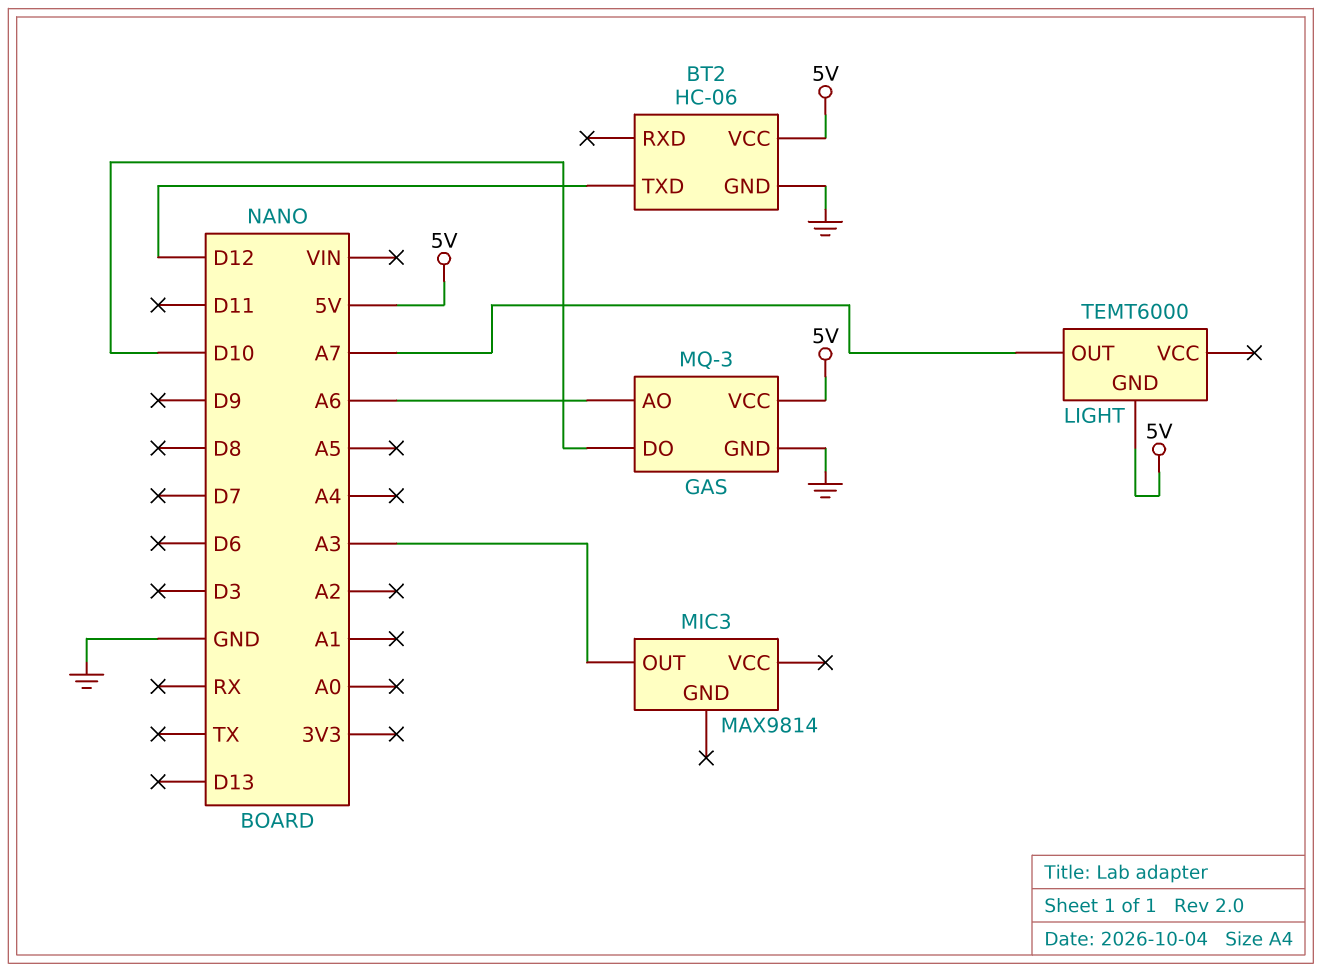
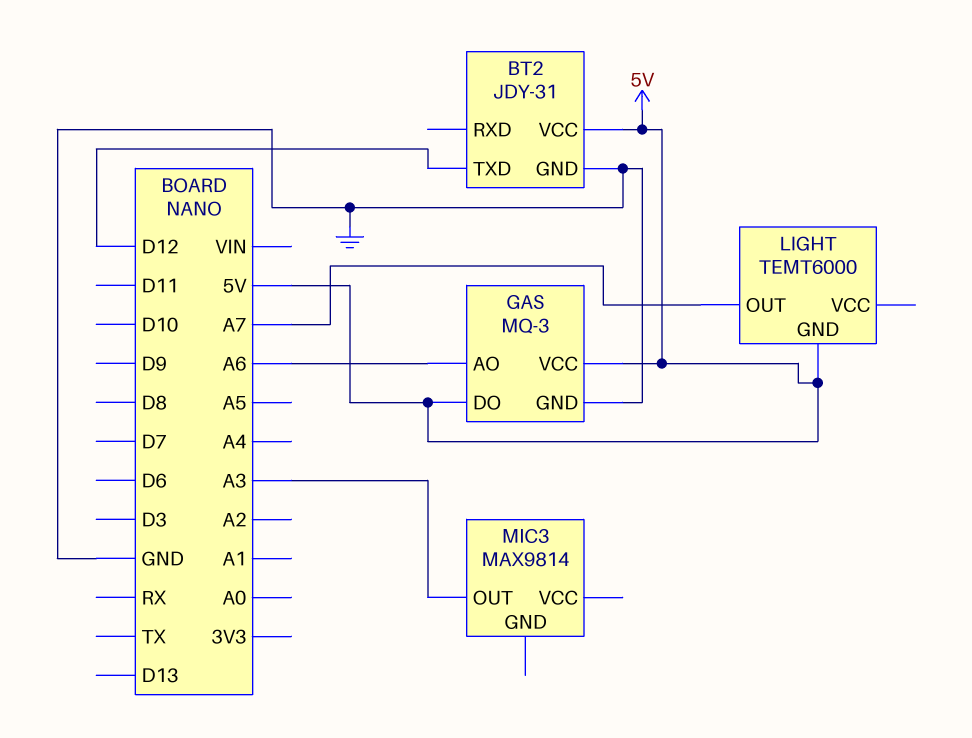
BT2: HC-06 -> JDY-31
GAS pin DO: D10 -> 5V

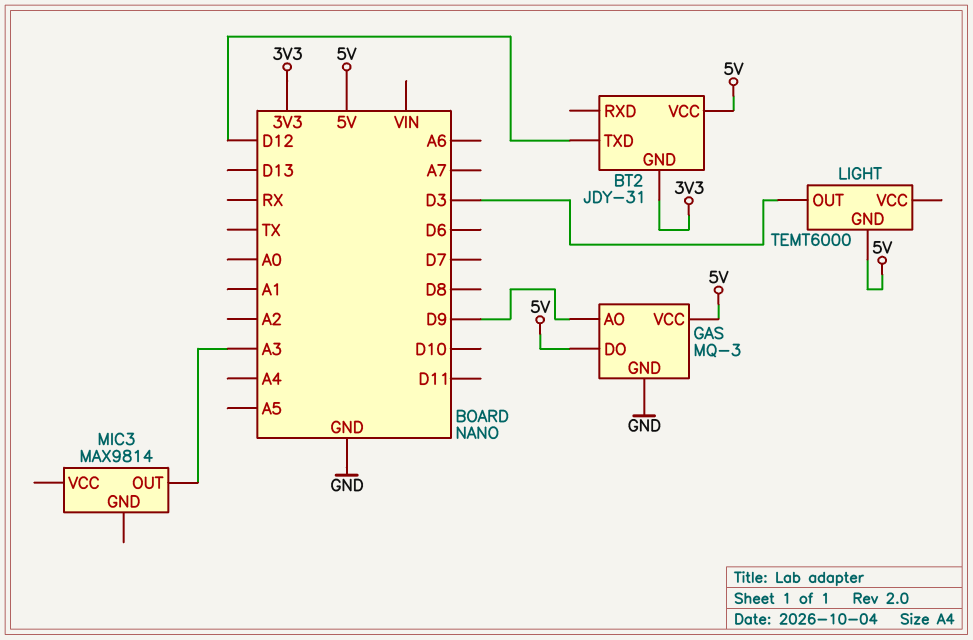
BT2 pin GND: GND -> 3V3
GAS pin AO: A6 -> D9
LIGHT pin OUT: A7 -> D3

